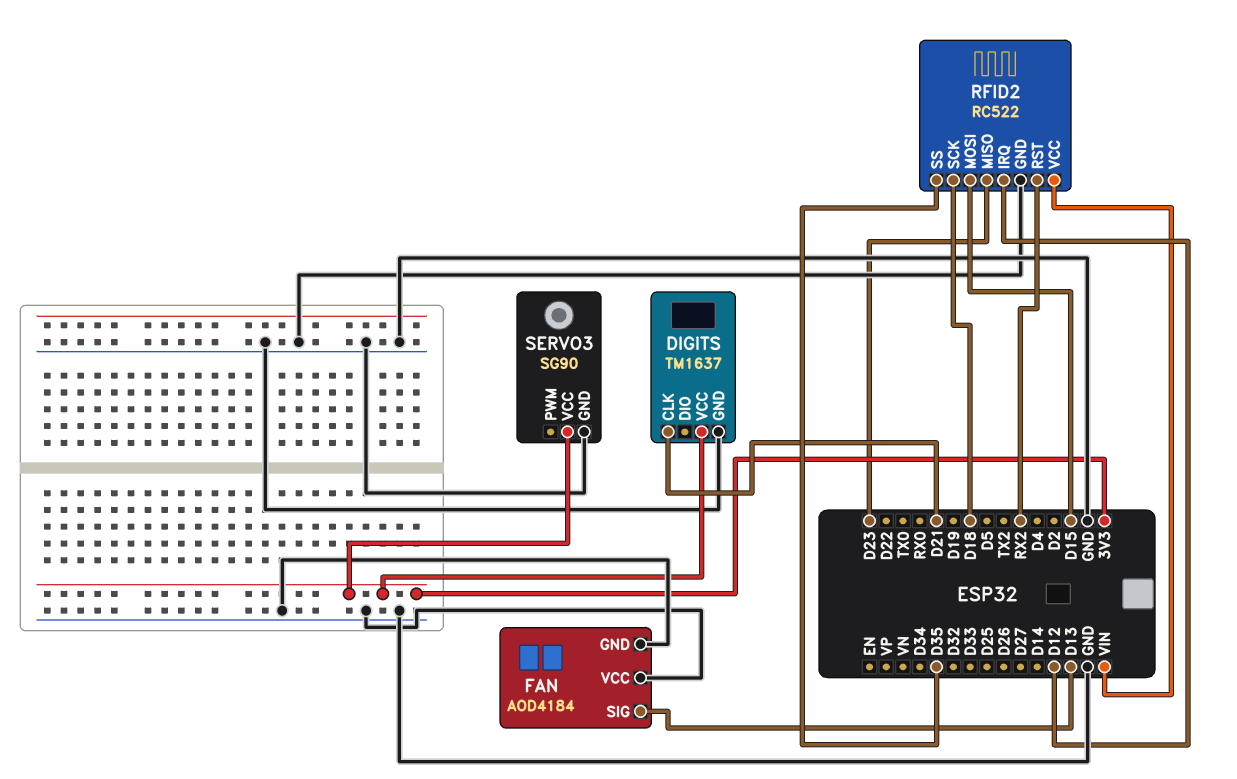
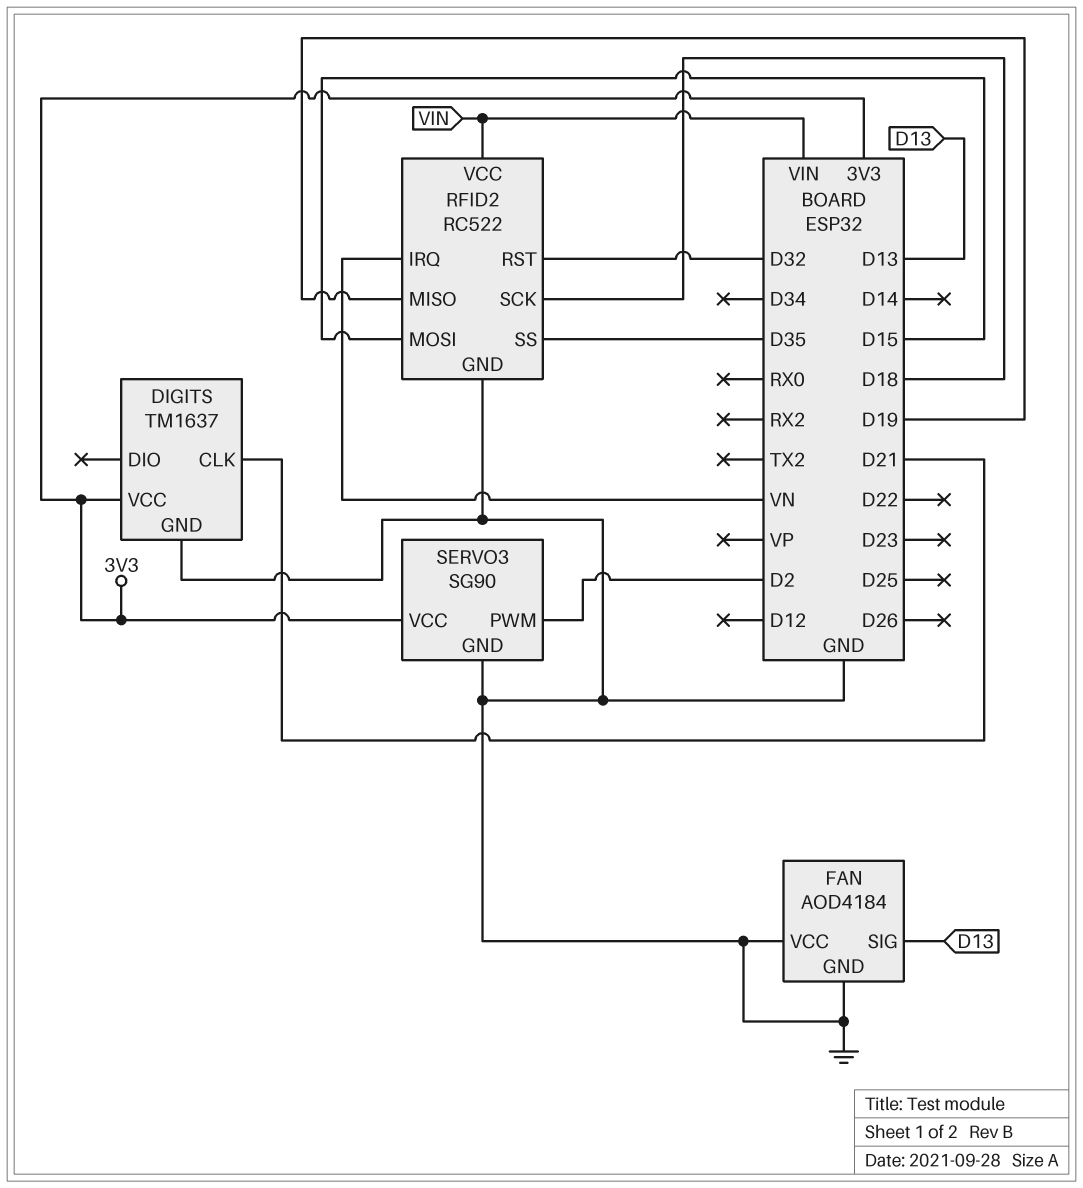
RFID2 pin IRQ: D12 -> VN
RFID2 pin MISO: D23 -> D19
RFID2 pin RST: RX2 -> D32
SERVO3 pin PWM: none -> D2

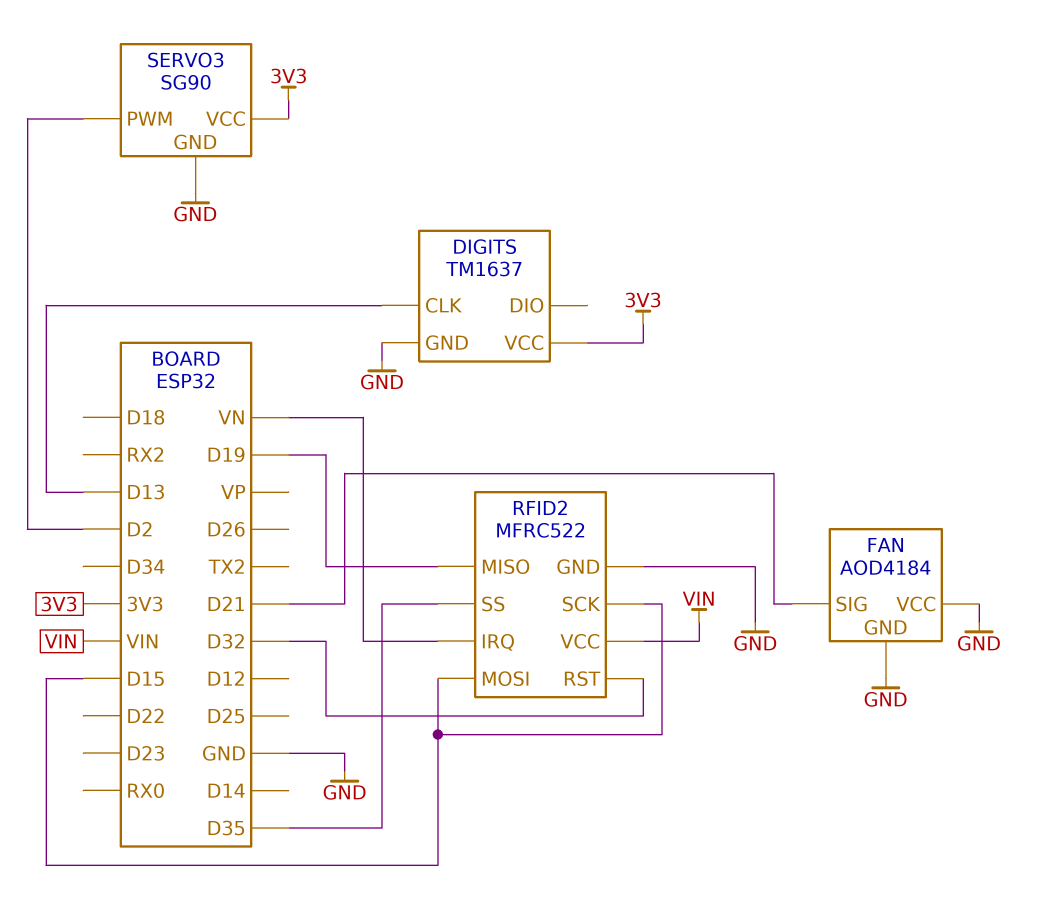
DIGITS pin CLK: D21 -> D13
FAN pin SIG: D13 -> D21
RFID2: RC522 -> MFRC522
RFID2 pin SCK: D18 -> D15

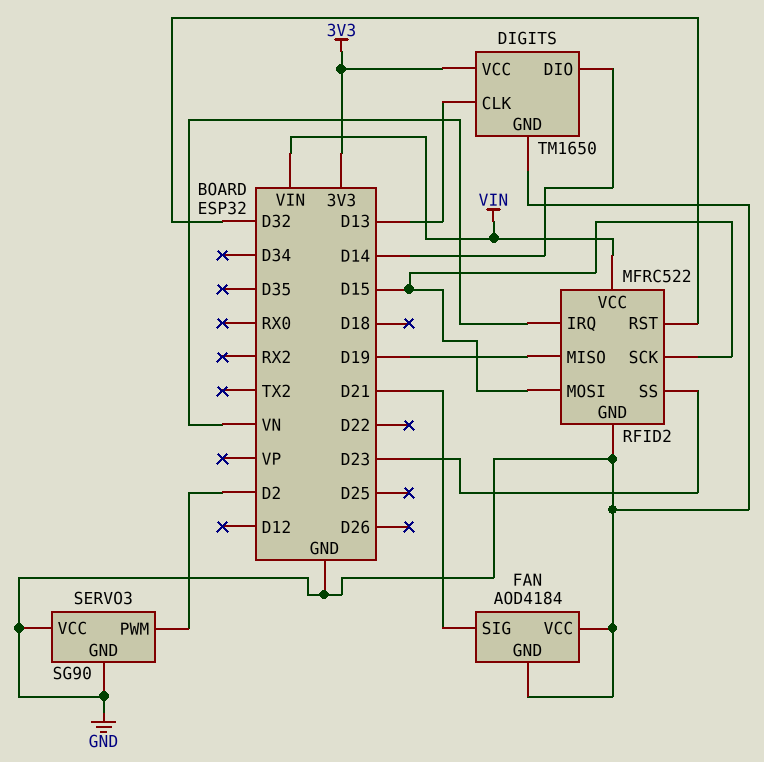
DIGITS: TM1637 -> TM1650
DIGITS pin DIO: none -> D14
RFID2 pin SS: D35 -> D23
SERVO3 pin VCC: 3V3 -> GND

